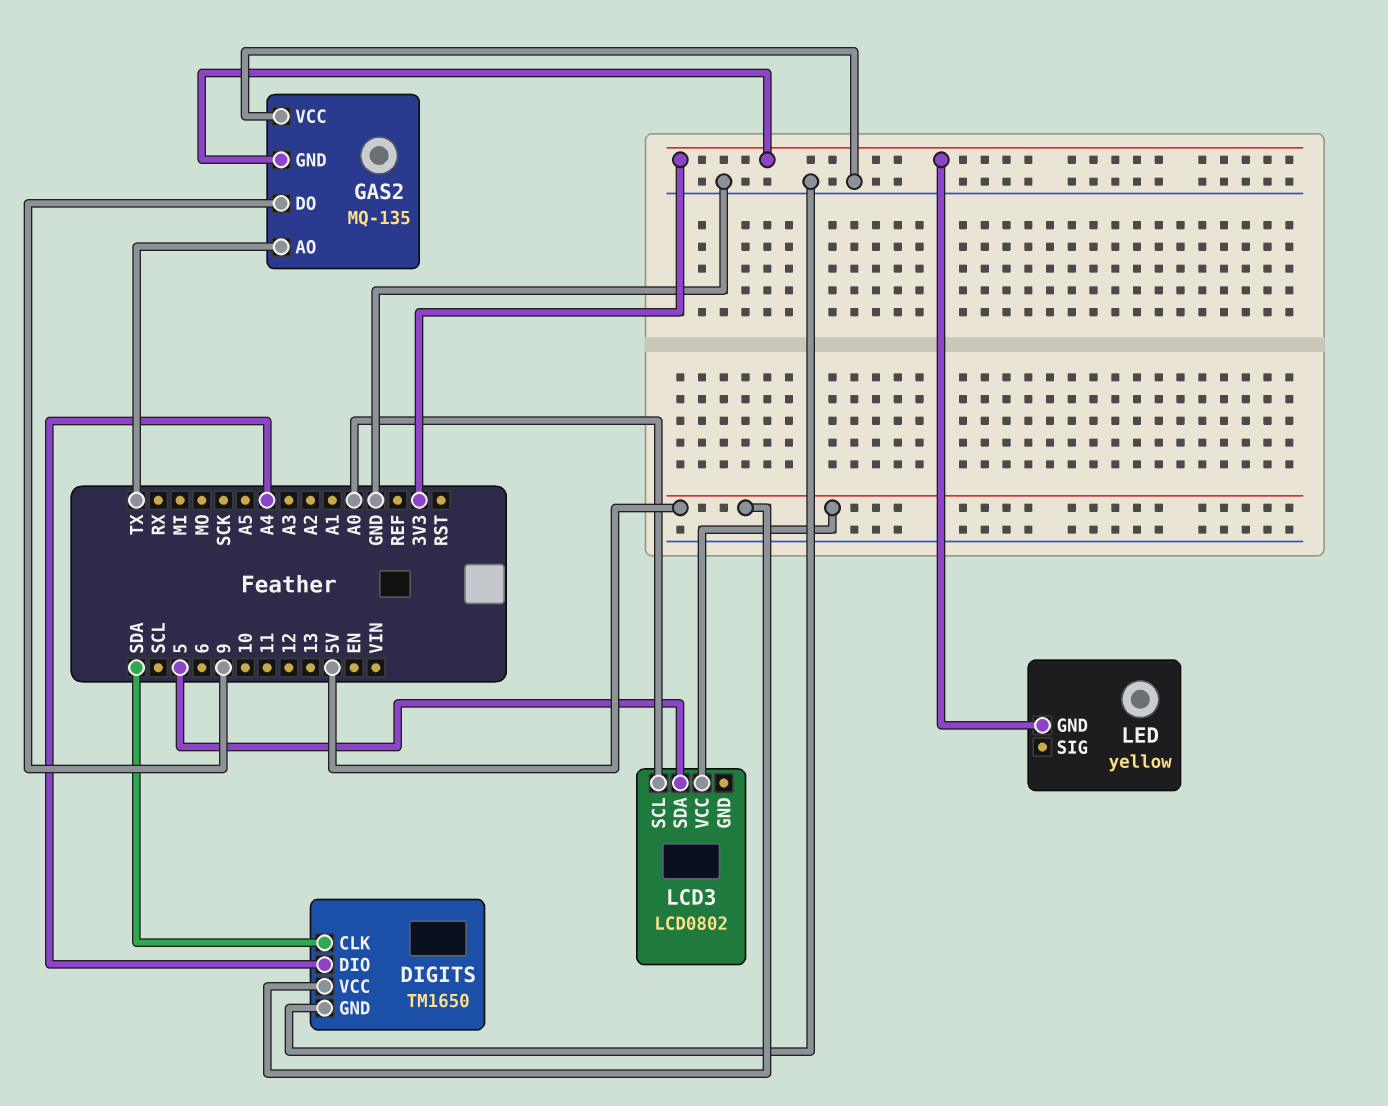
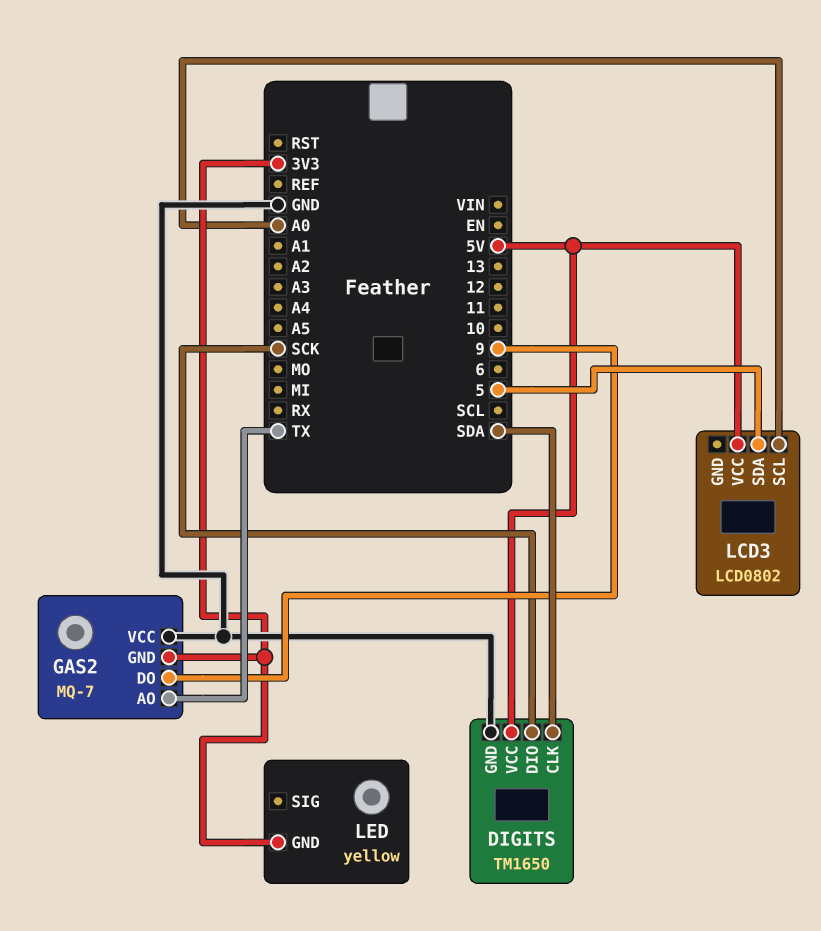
DIGITS pin DIO: A4 -> SCK
GAS2: MQ-135 -> MQ-7

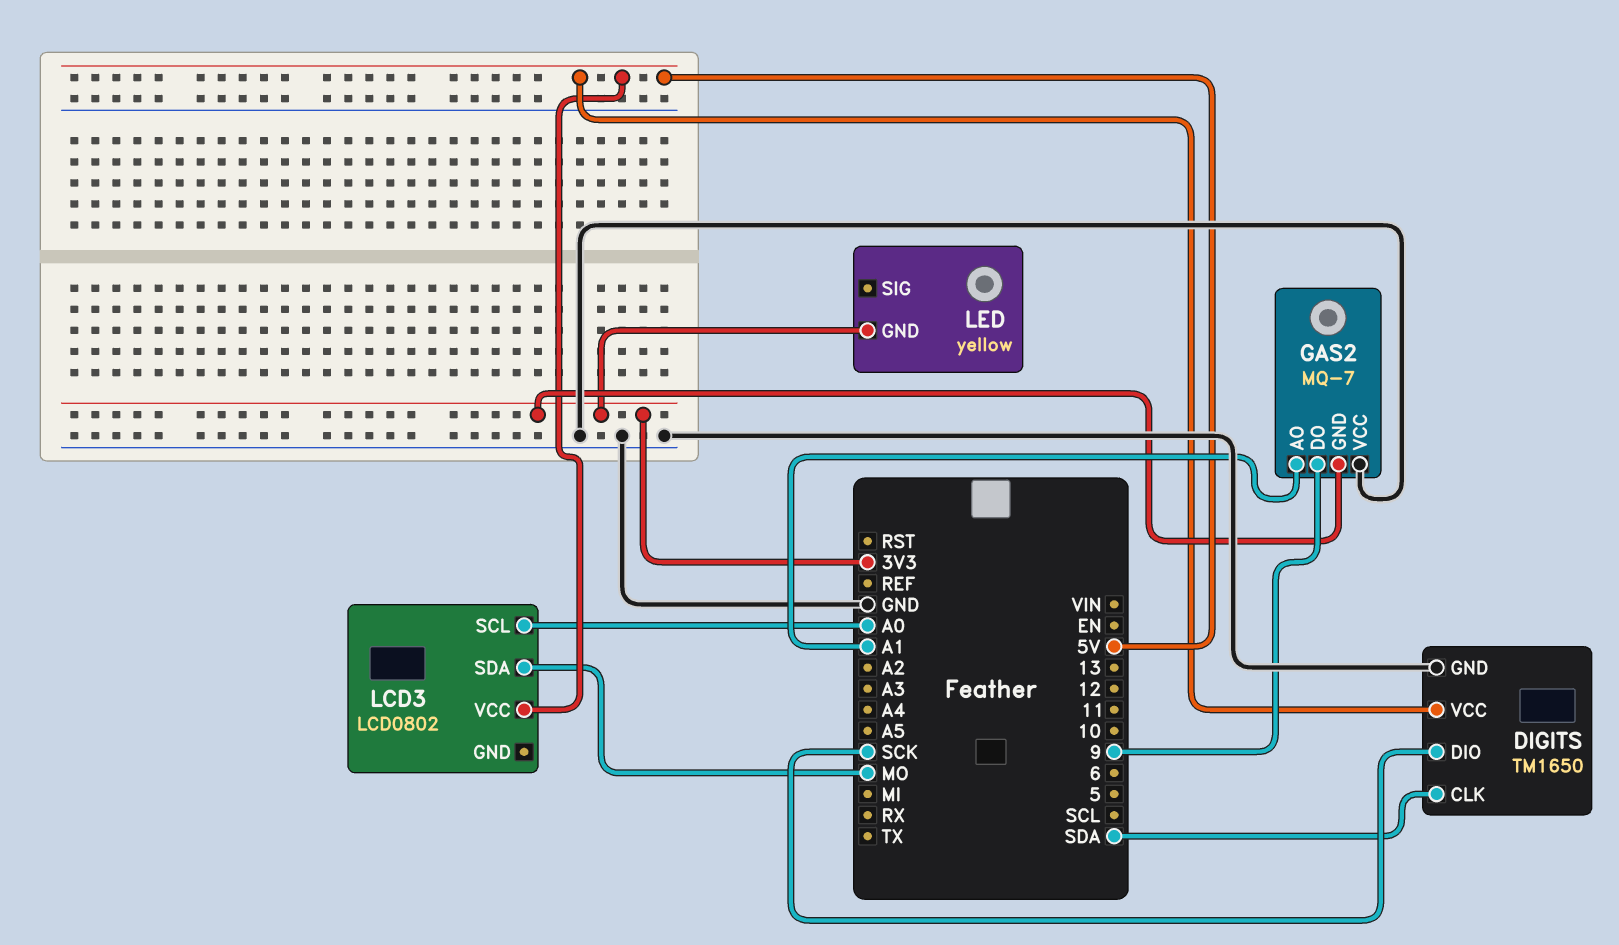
GAS2 pin AO: TX -> A1
LCD3 pin SDA: 5 -> MO

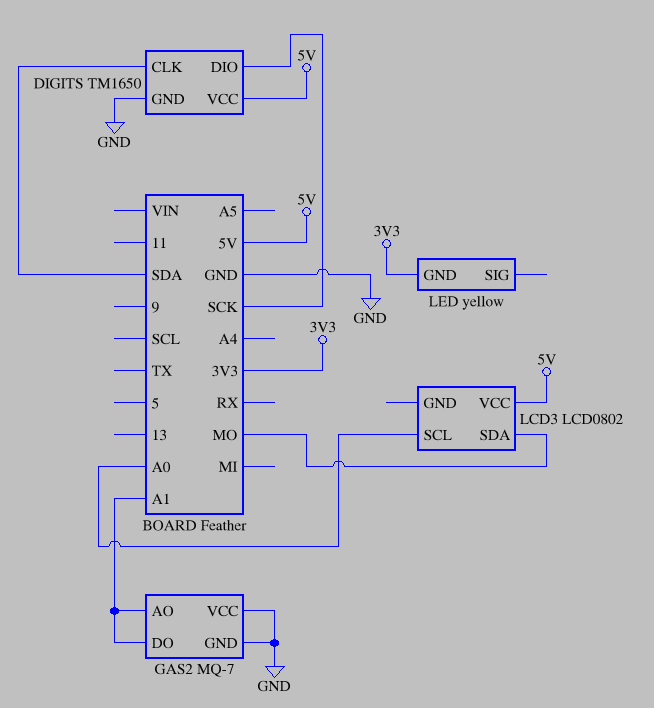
GAS2 pin DO: 9 -> A1
GAS2 pin GND: 3V3 -> GND

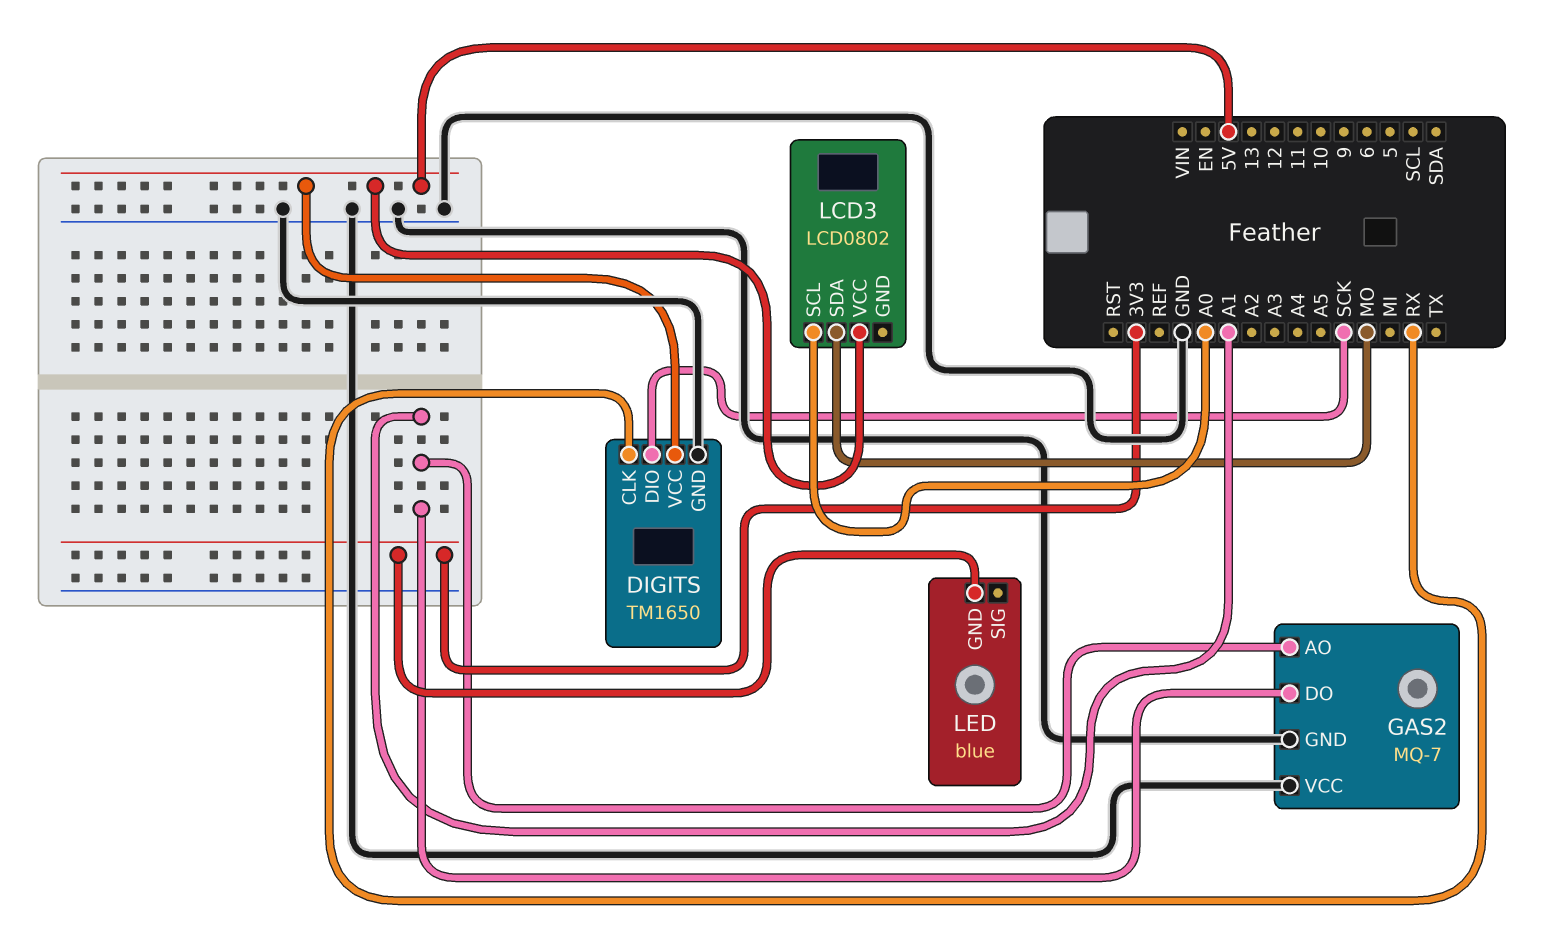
DIGITS pin CLK: SDA -> RX
LED: yellow -> blue

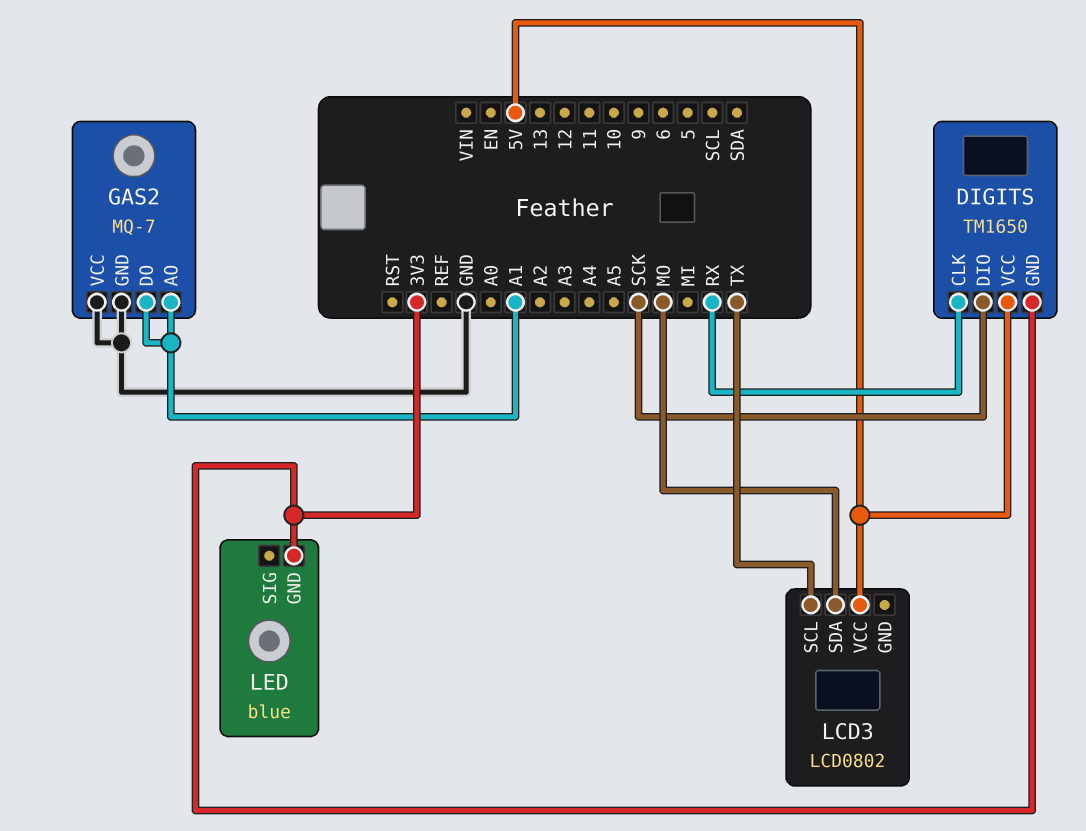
DIGITS pin GND: GND -> 3V3
LCD3 pin SCL: A0 -> TX

